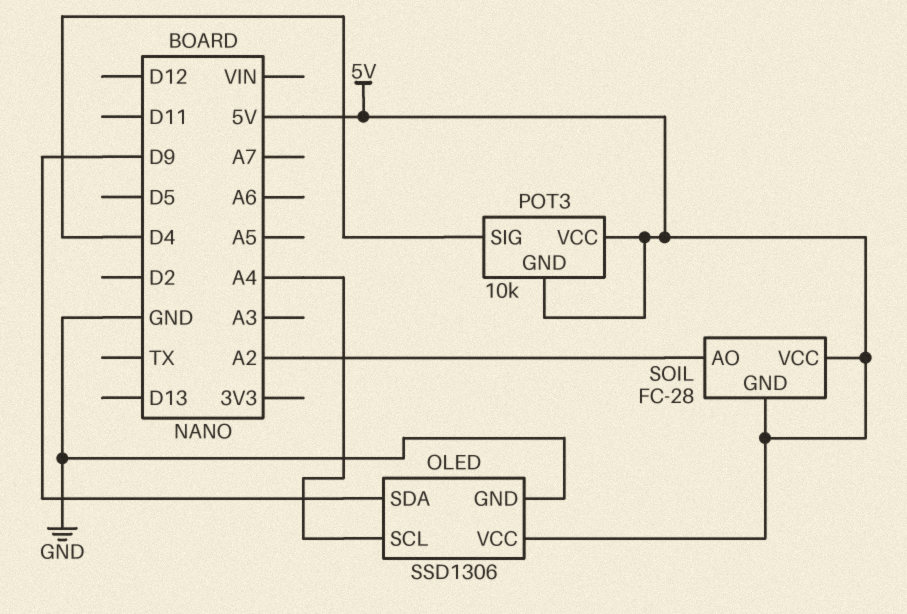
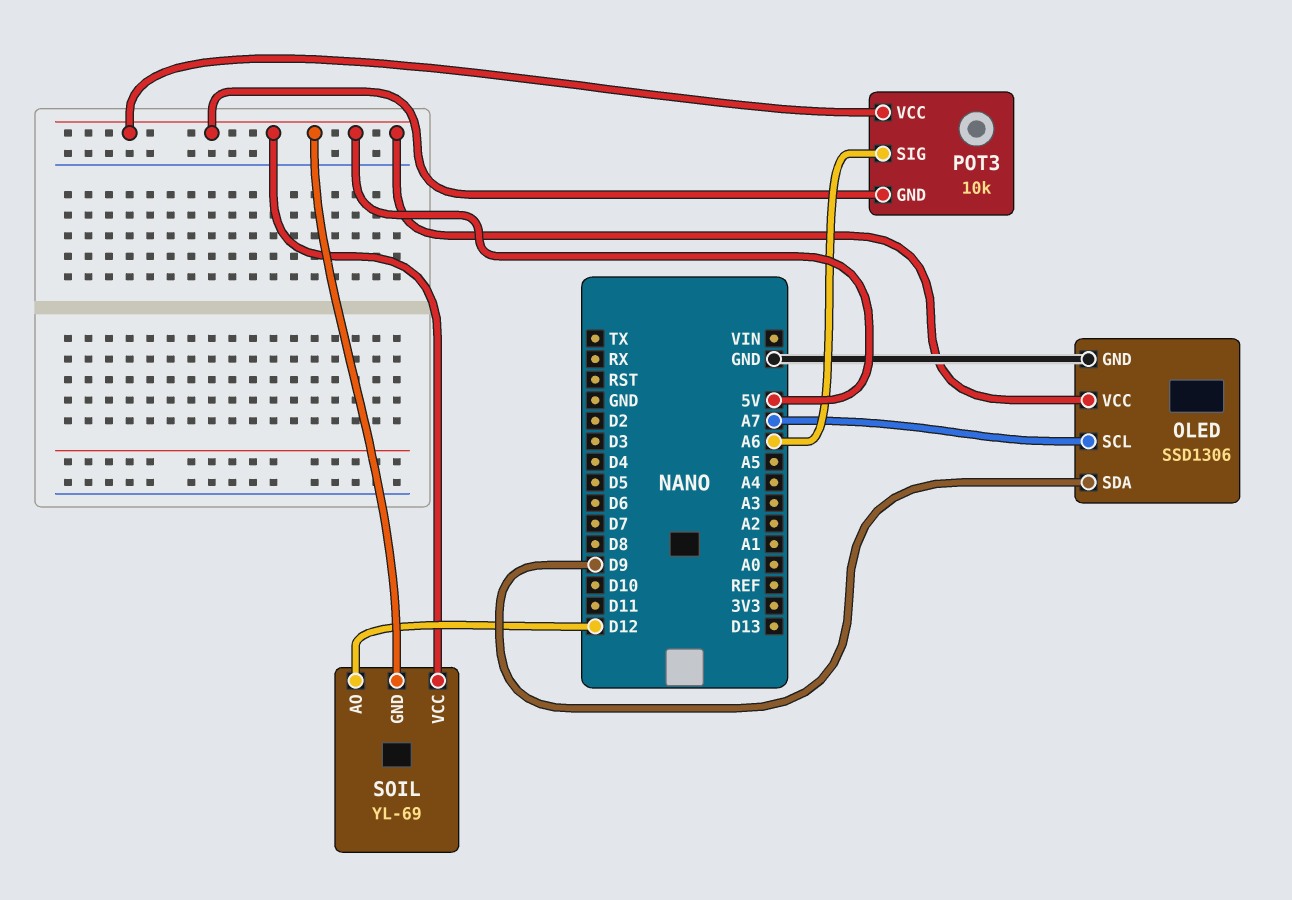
OLED pin SCL: A4 -> A7
POT3 pin SIG: D4 -> A6
SOIL: FC-28 -> YL-69
SOIL pin AO: A2 -> D12

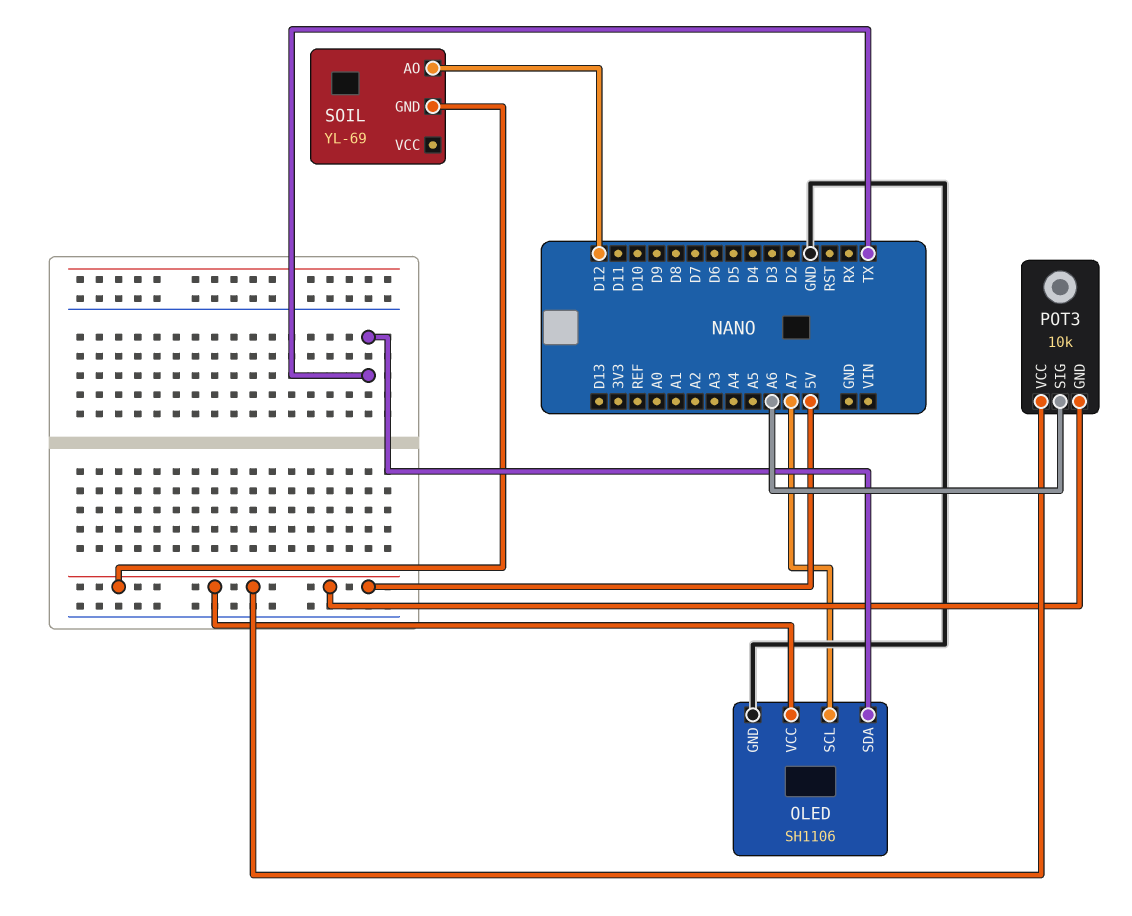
OLED: SSD1306 -> SH1106
OLED pin SDA: D9 -> TX
SOIL pin VCC: 5V -> none

